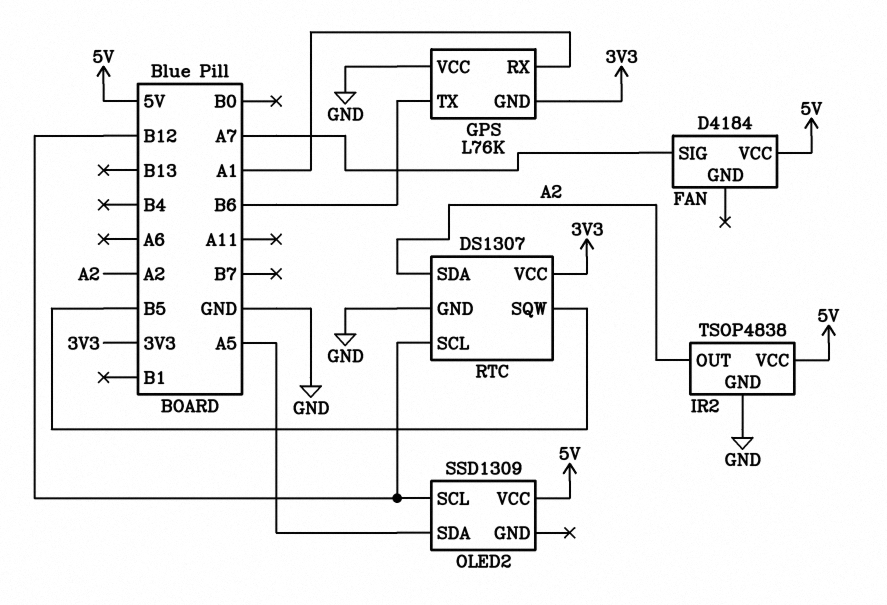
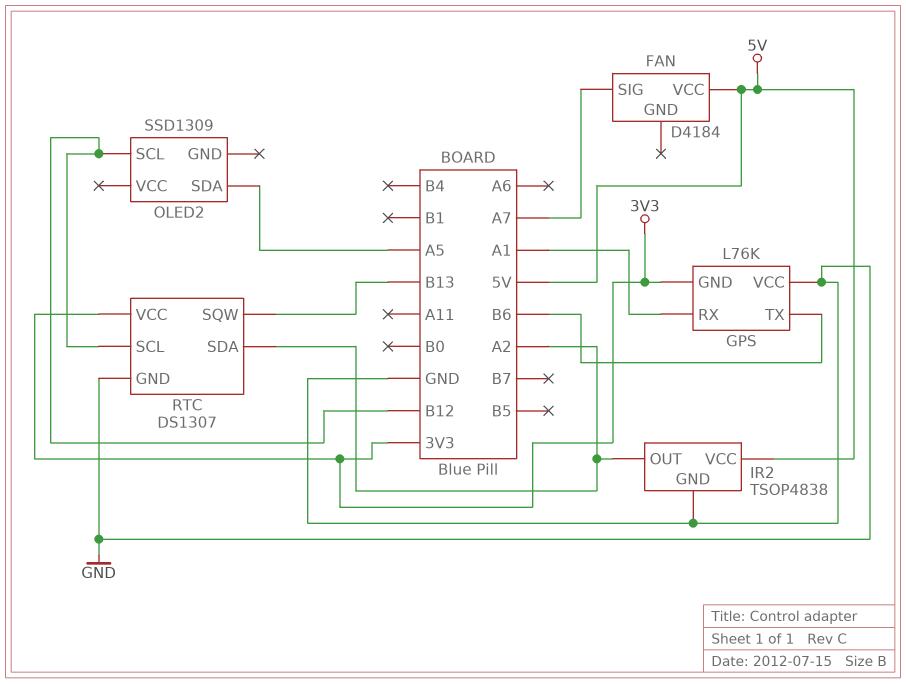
OLED2 pin VCC: 5V -> none
RTC pin SQW: B5 -> B13

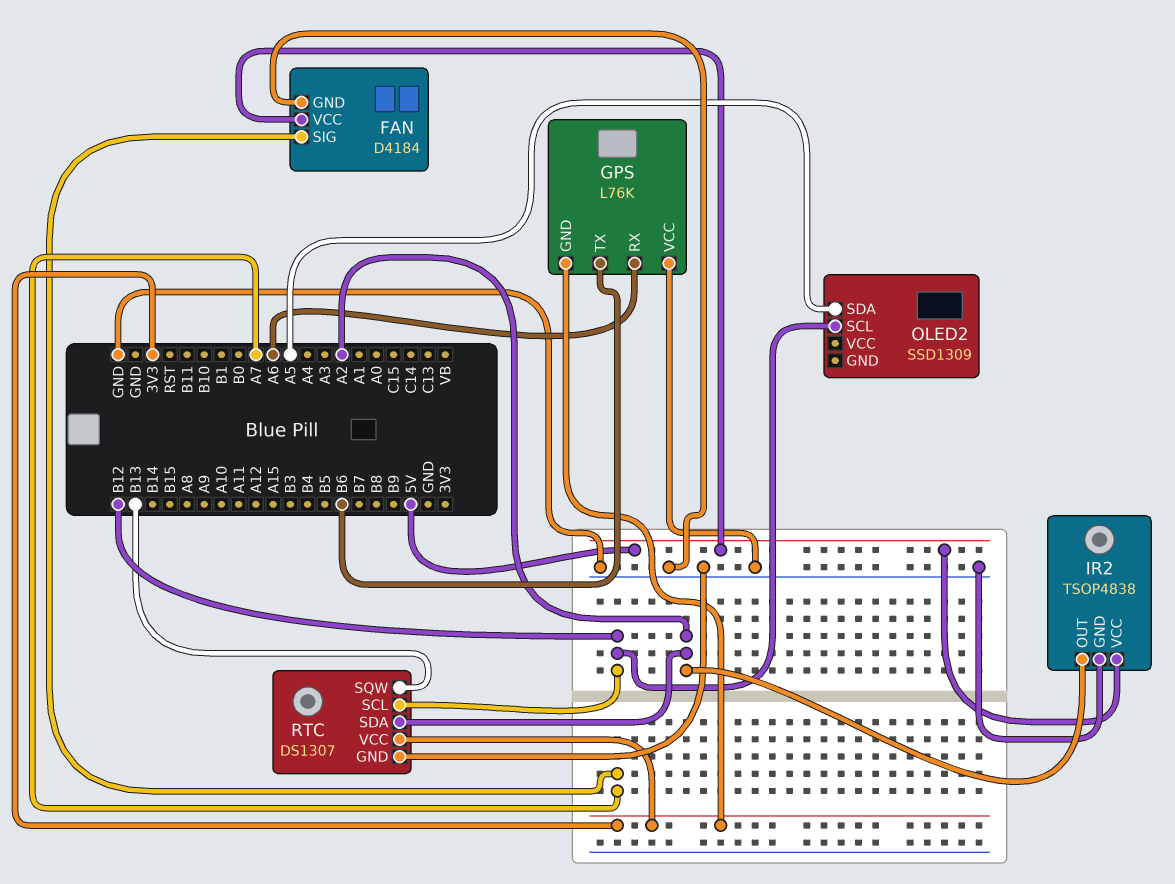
FAN pin GND: none -> GND
GPS pin RX: A1 -> A6

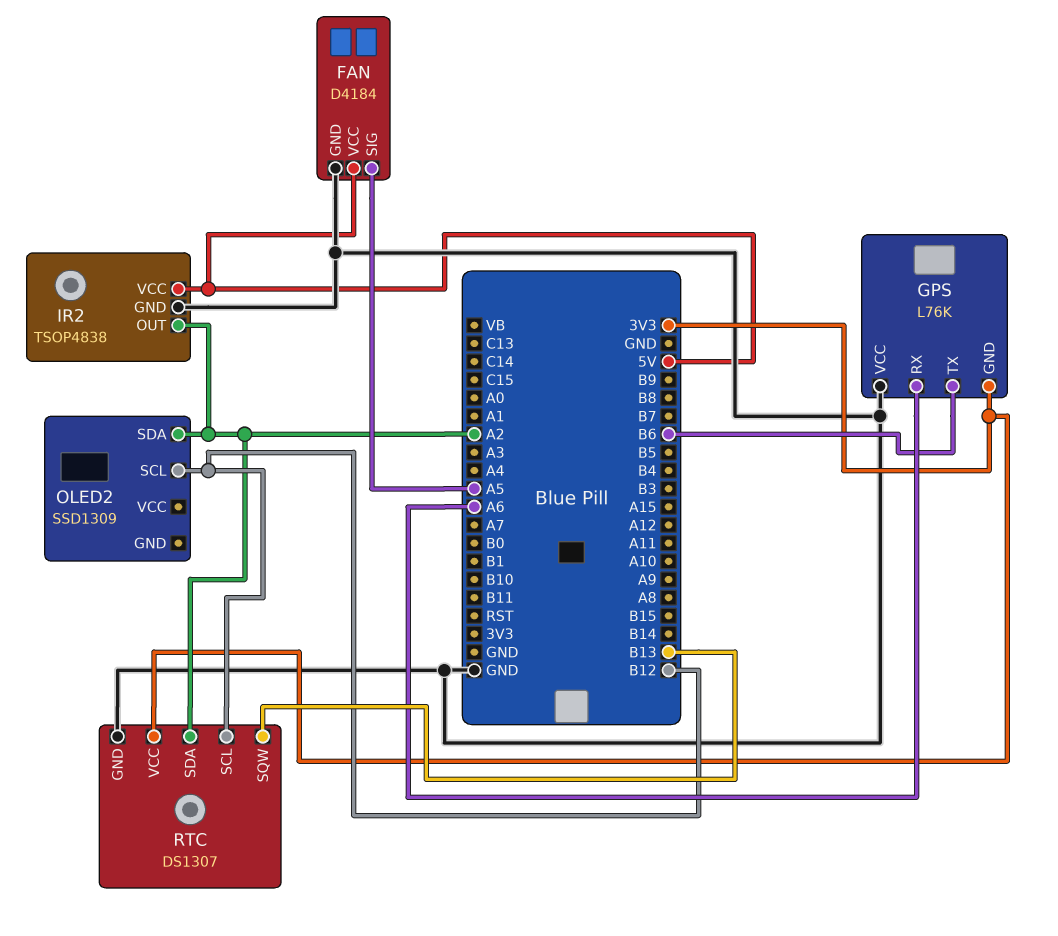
FAN pin SIG: A7 -> A5
OLED2 pin SDA: A5 -> A2

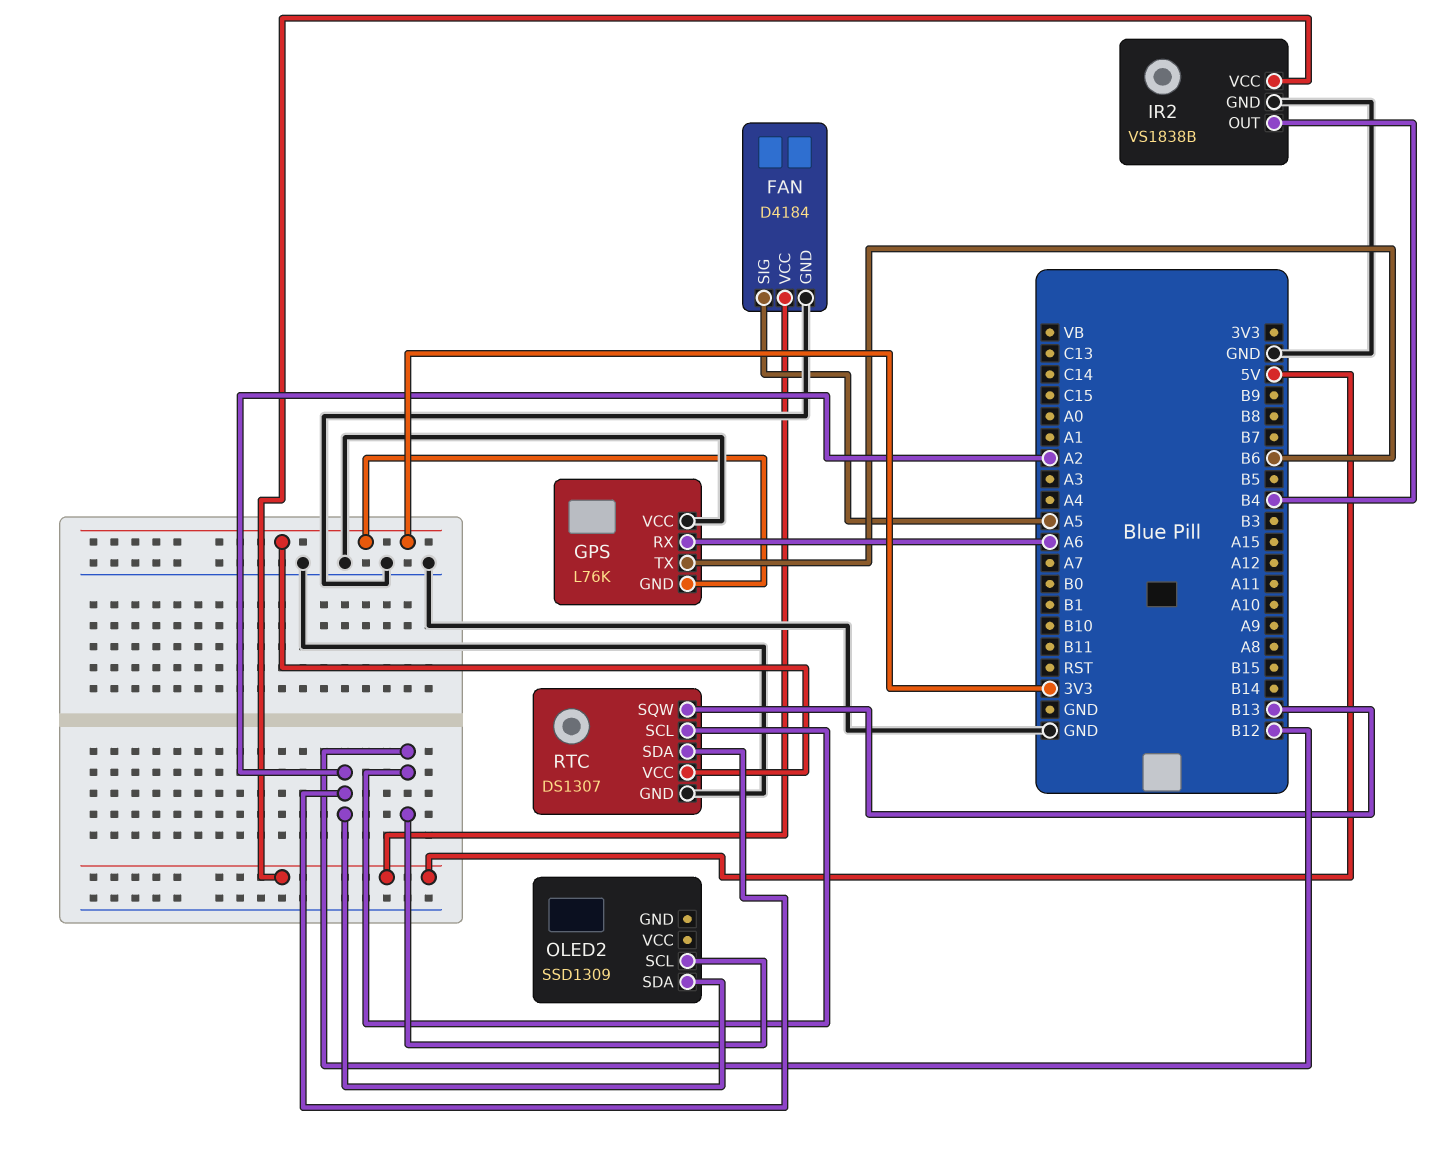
IR2: TSOP4838 -> VS1838B
IR2 pin OUT: A2 -> B4

